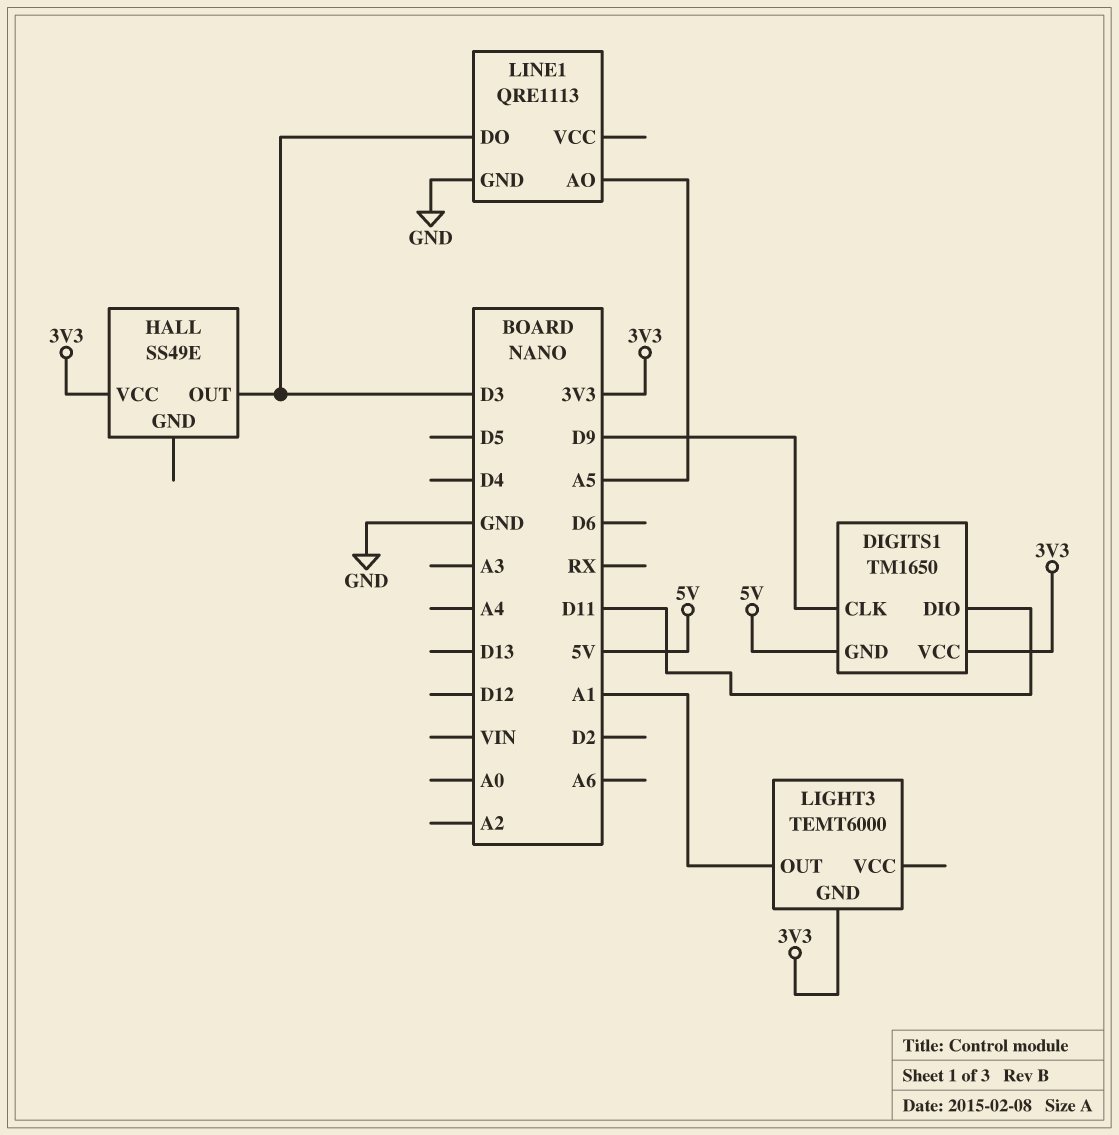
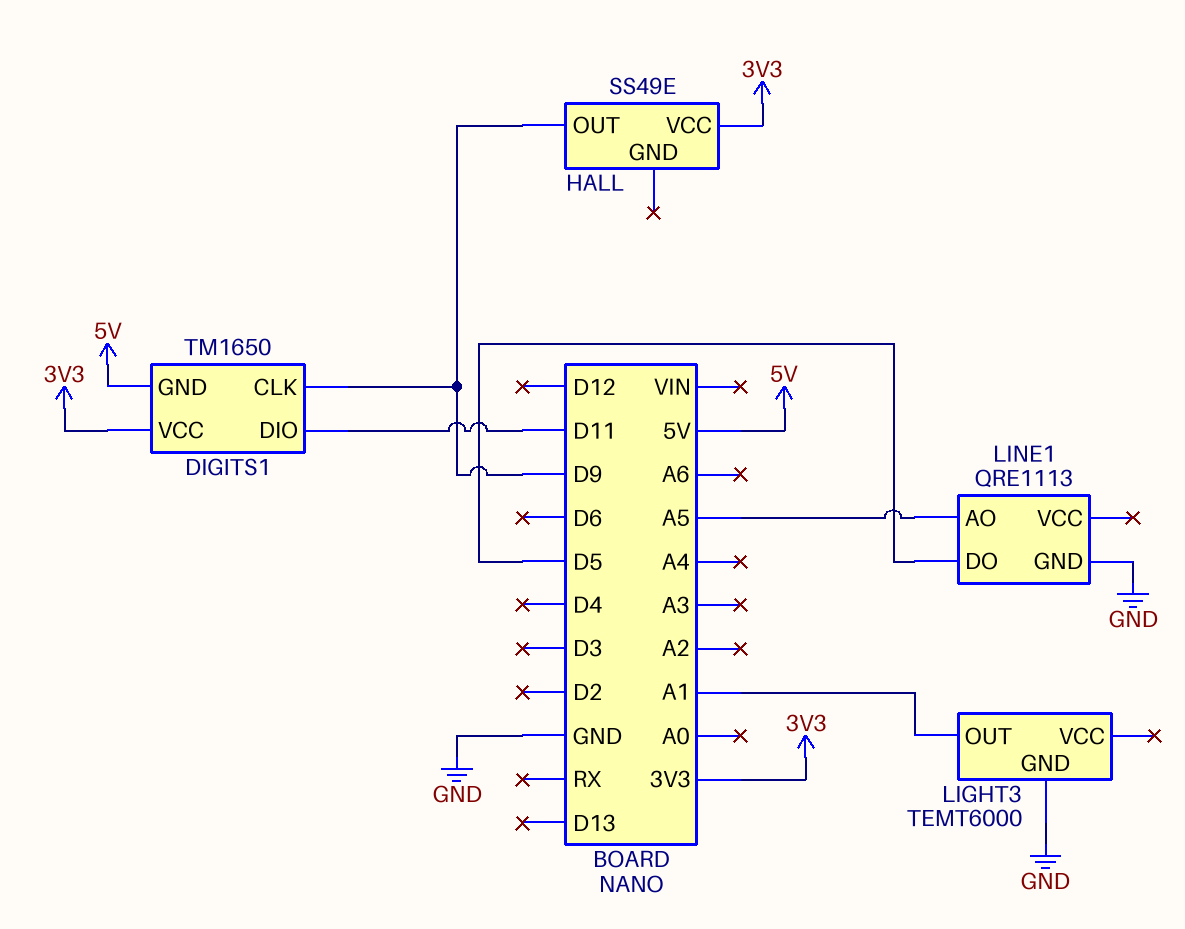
HALL pin OUT: D3 -> D9
LIGHT3 pin GND: 3V3 -> GND
LINE1 pin DO: D3 -> D5

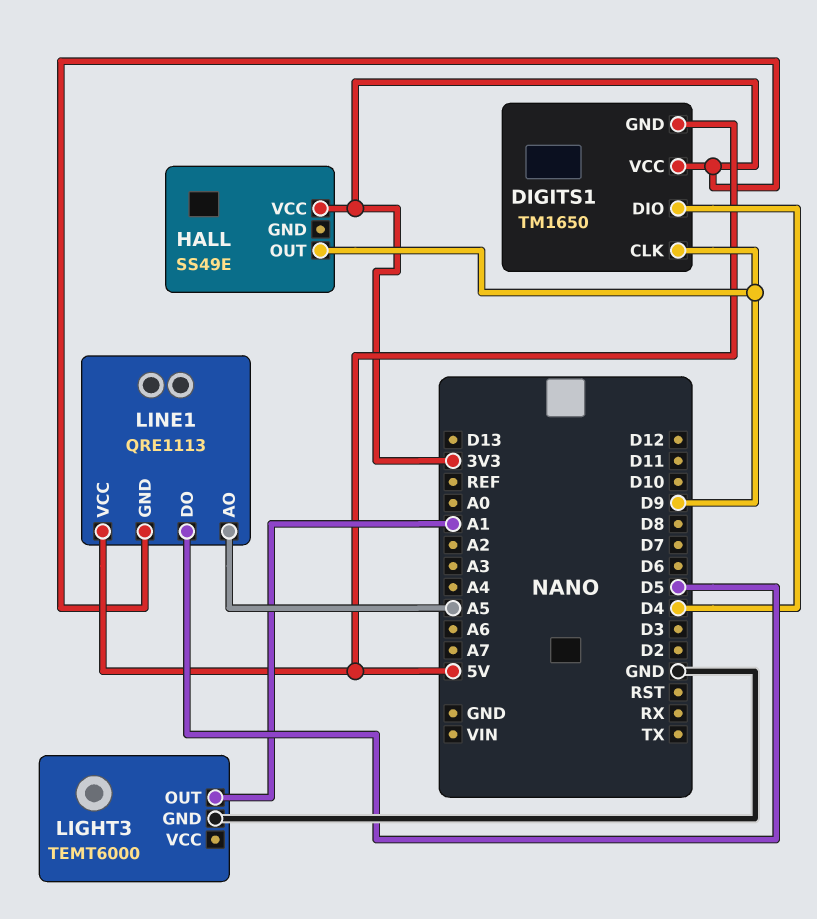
DIGITS1 pin DIO: D11 -> D4
LINE1 pin GND: GND -> 3V3
LINE1 pin VCC: none -> 5V

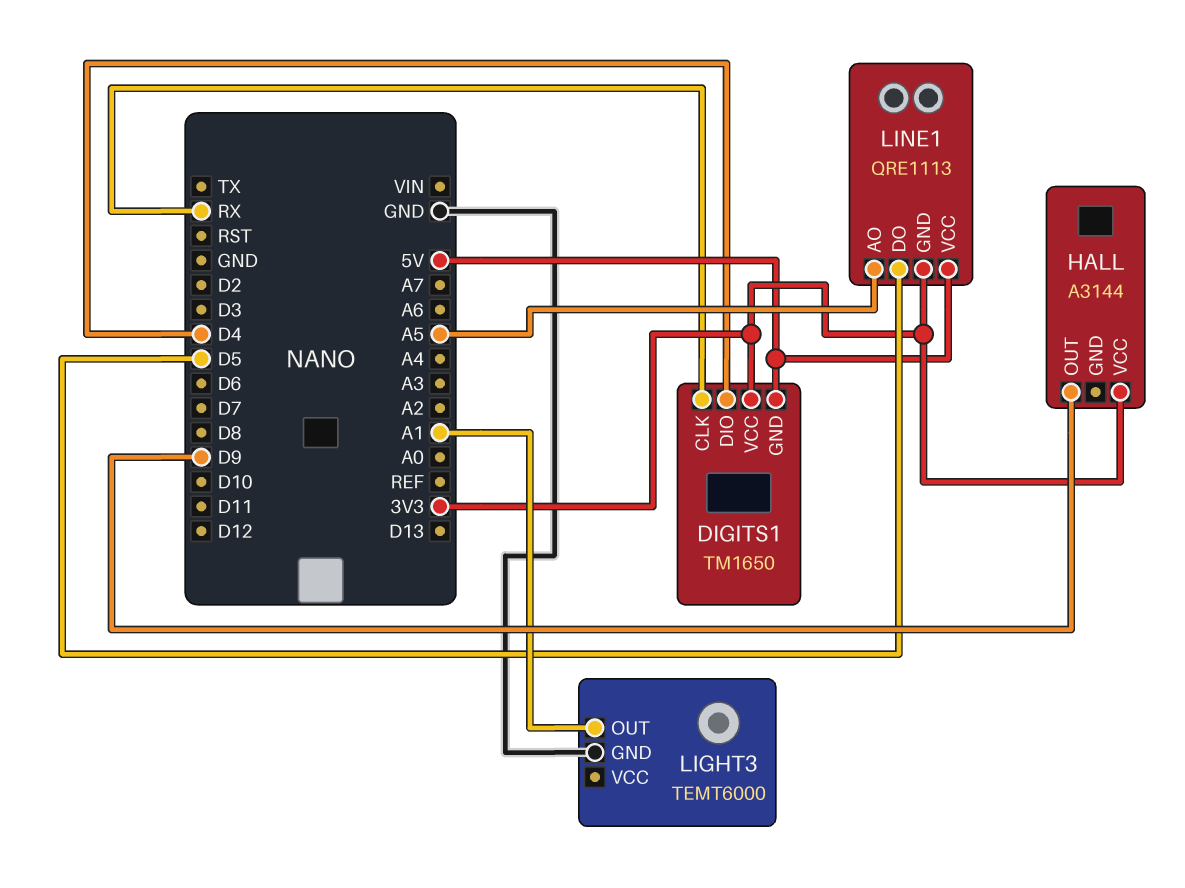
DIGITS1 pin CLK: D9 -> RX
HALL: SS49E -> A3144

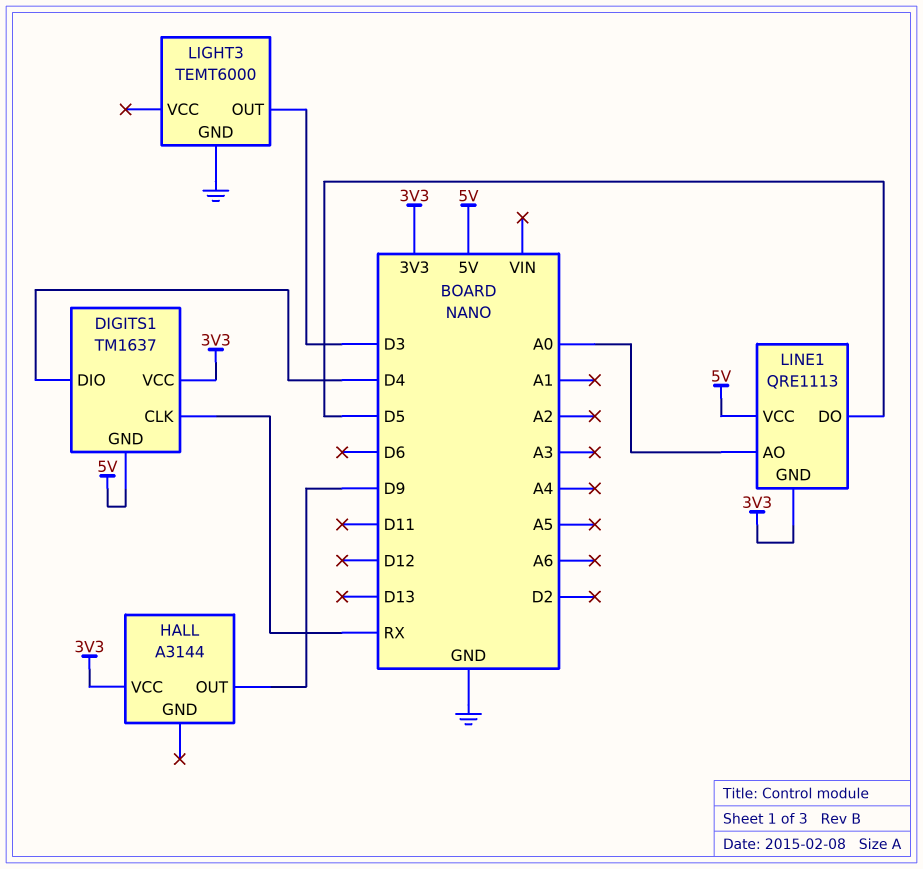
DIGITS1: TM1650 -> TM1637
LIGHT3 pin OUT: A1 -> D3
LINE1 pin AO: A5 -> A0

